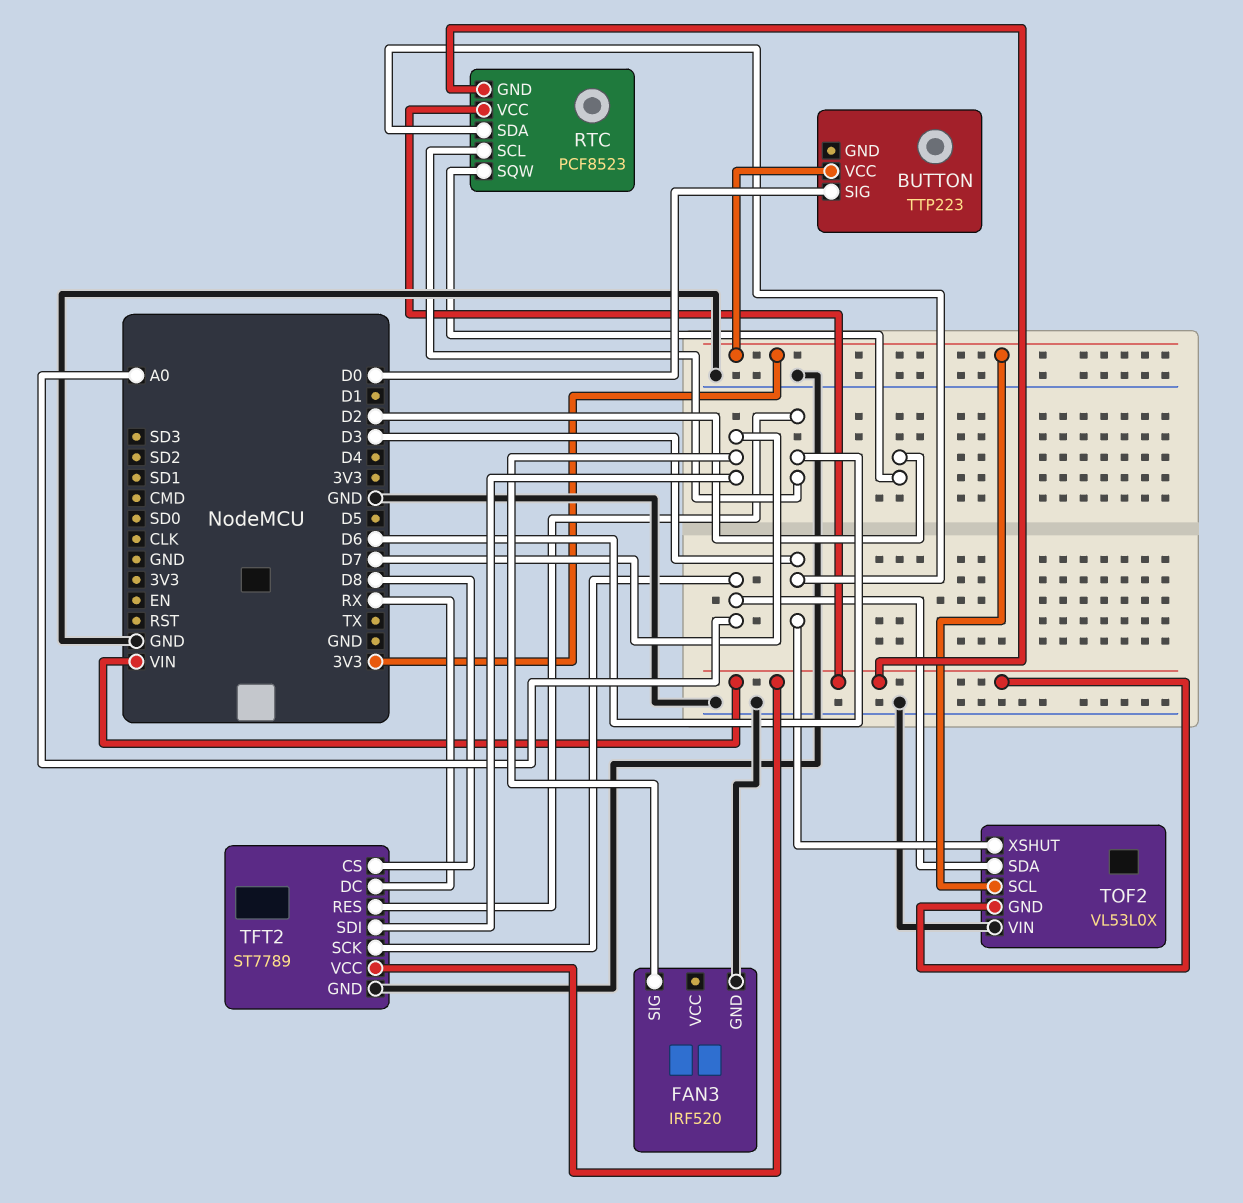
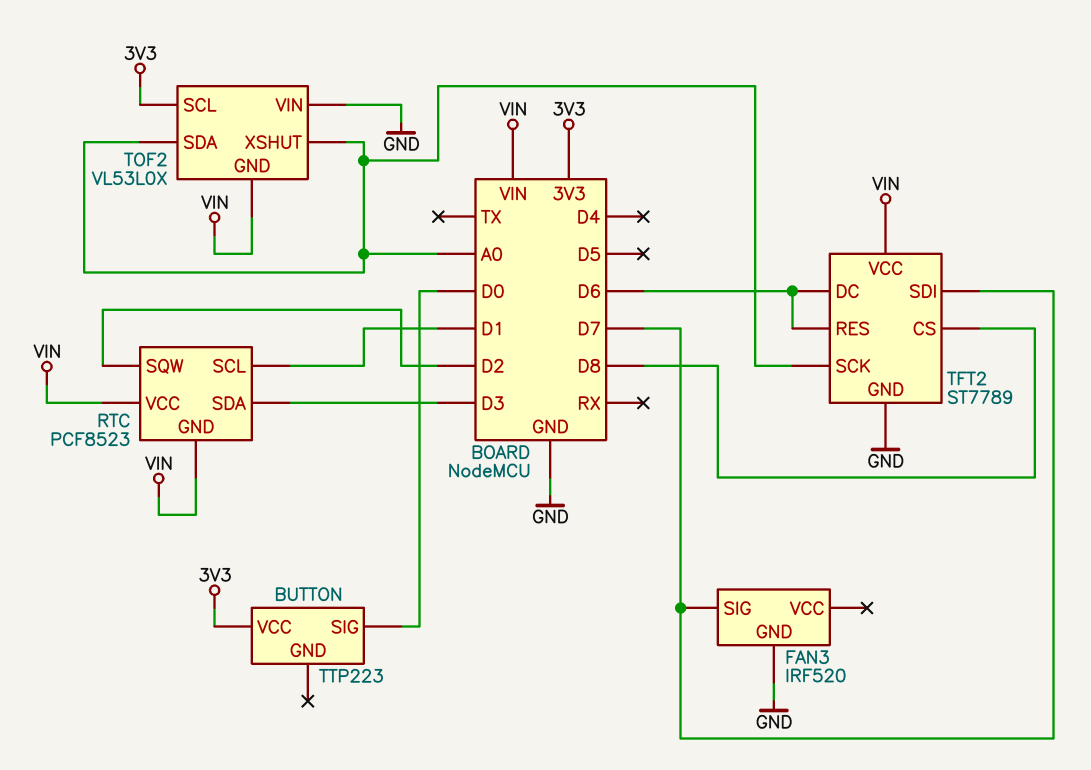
RTC pin SCL: D6 -> D1
TFT2 pin DC: RX -> D6
TOF2 pin XSHUT: D3 -> A0

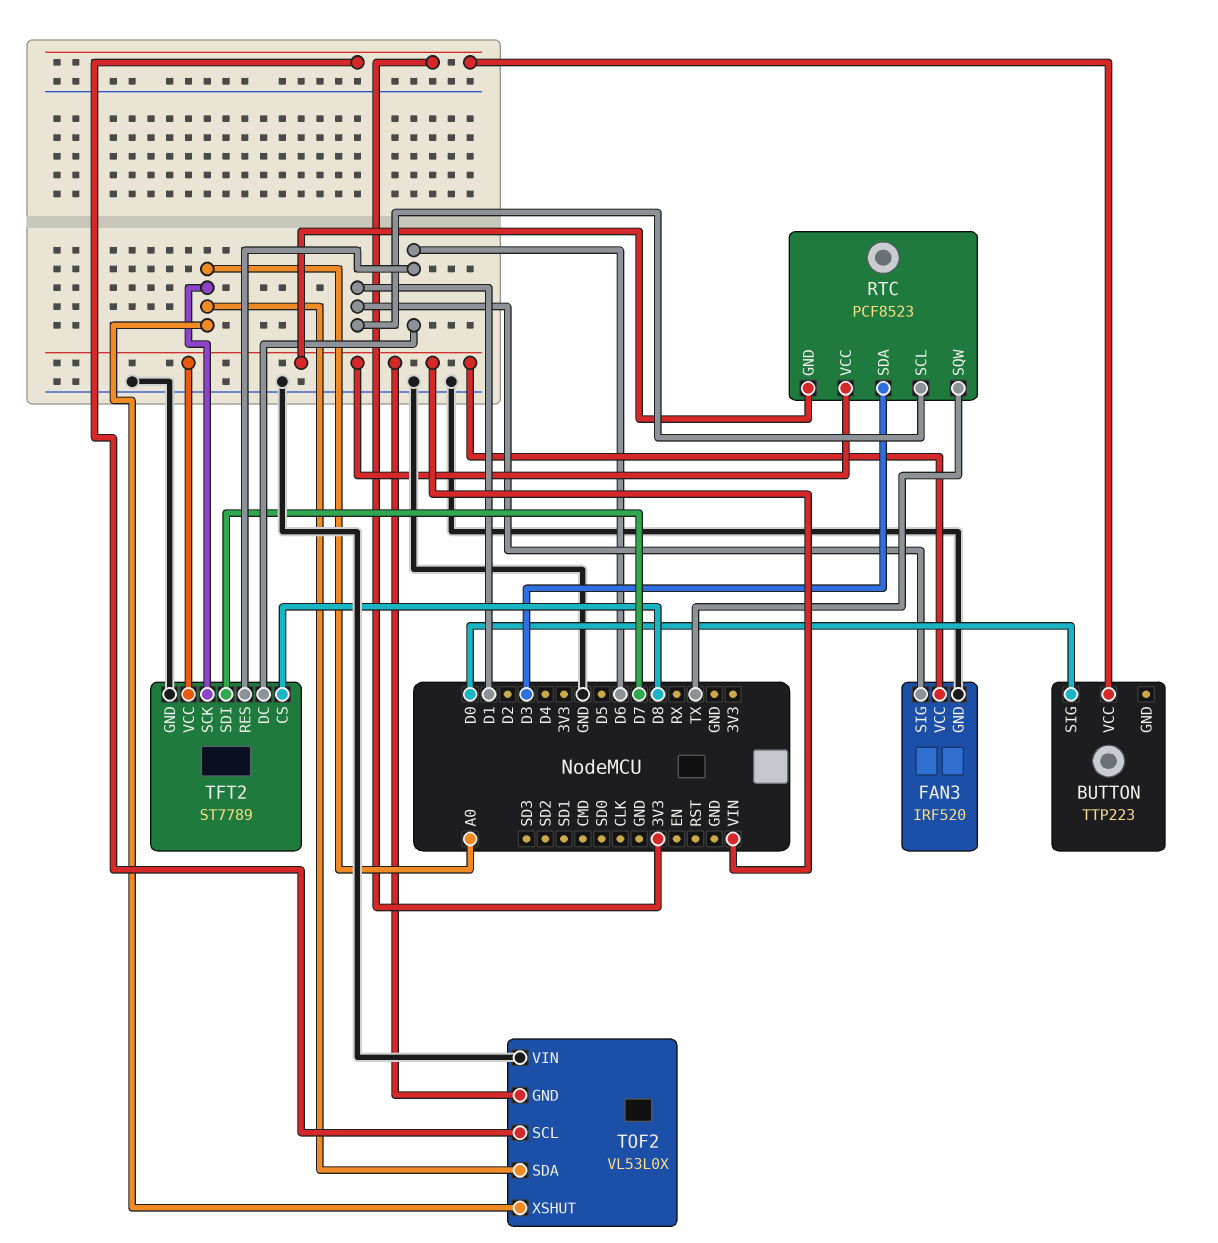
FAN3 pin SIG: D7 -> D1
FAN3 pin VCC: none -> VIN
RTC pin SQW: D2 -> TX

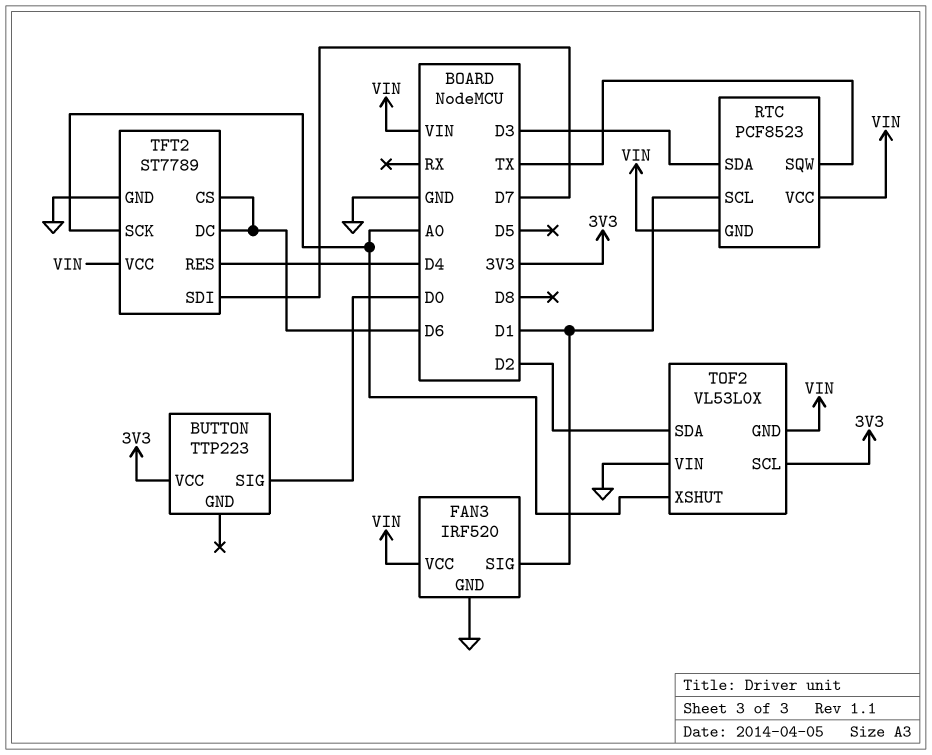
TFT2 pin CS: D8 -> D6
TFT2 pin RES: D6 -> D4
TOF2 pin SDA: A0 -> D2

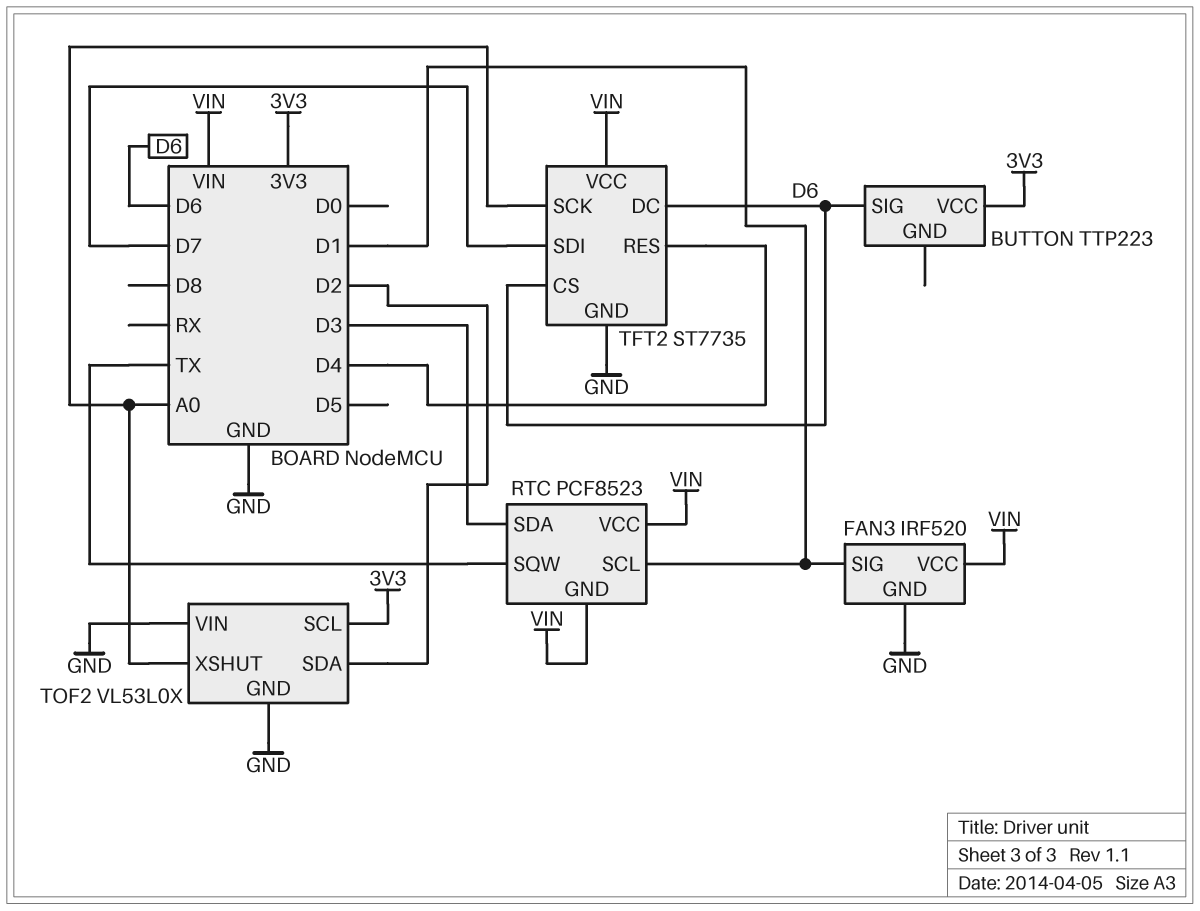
BUTTON pin SIG: D0 -> D6
TFT2: ST7789 -> ST7735
TOF2 pin GND: VIN -> GND

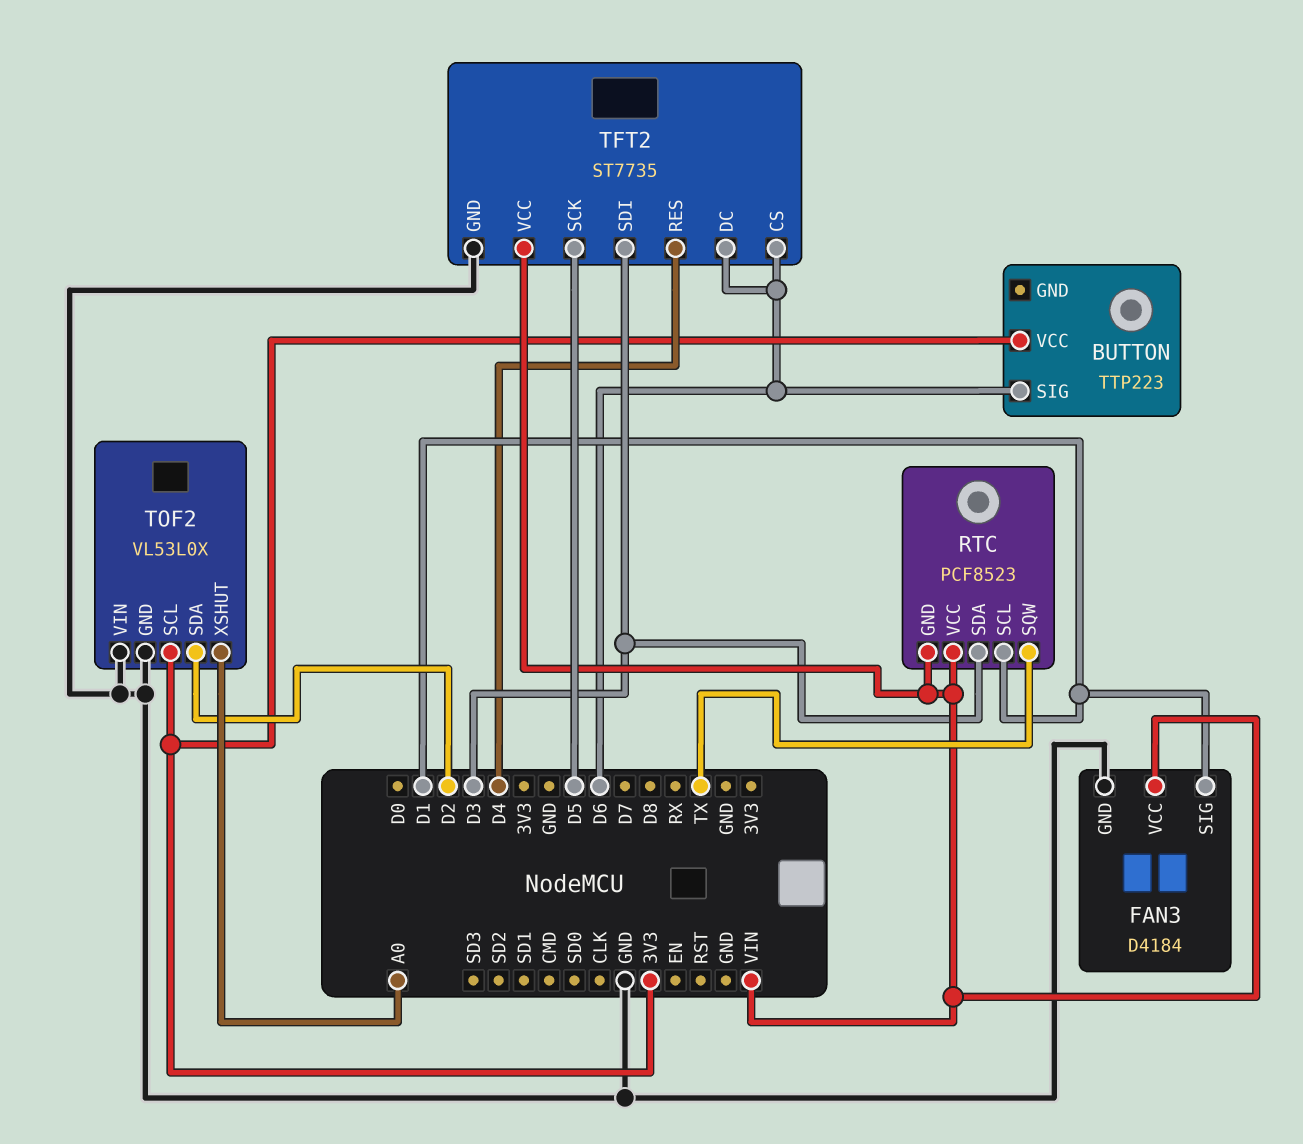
FAN3: IRF520 -> D4184
TFT2 pin SCK: A0 -> D5
TFT2 pin SDI: D7 -> D3

